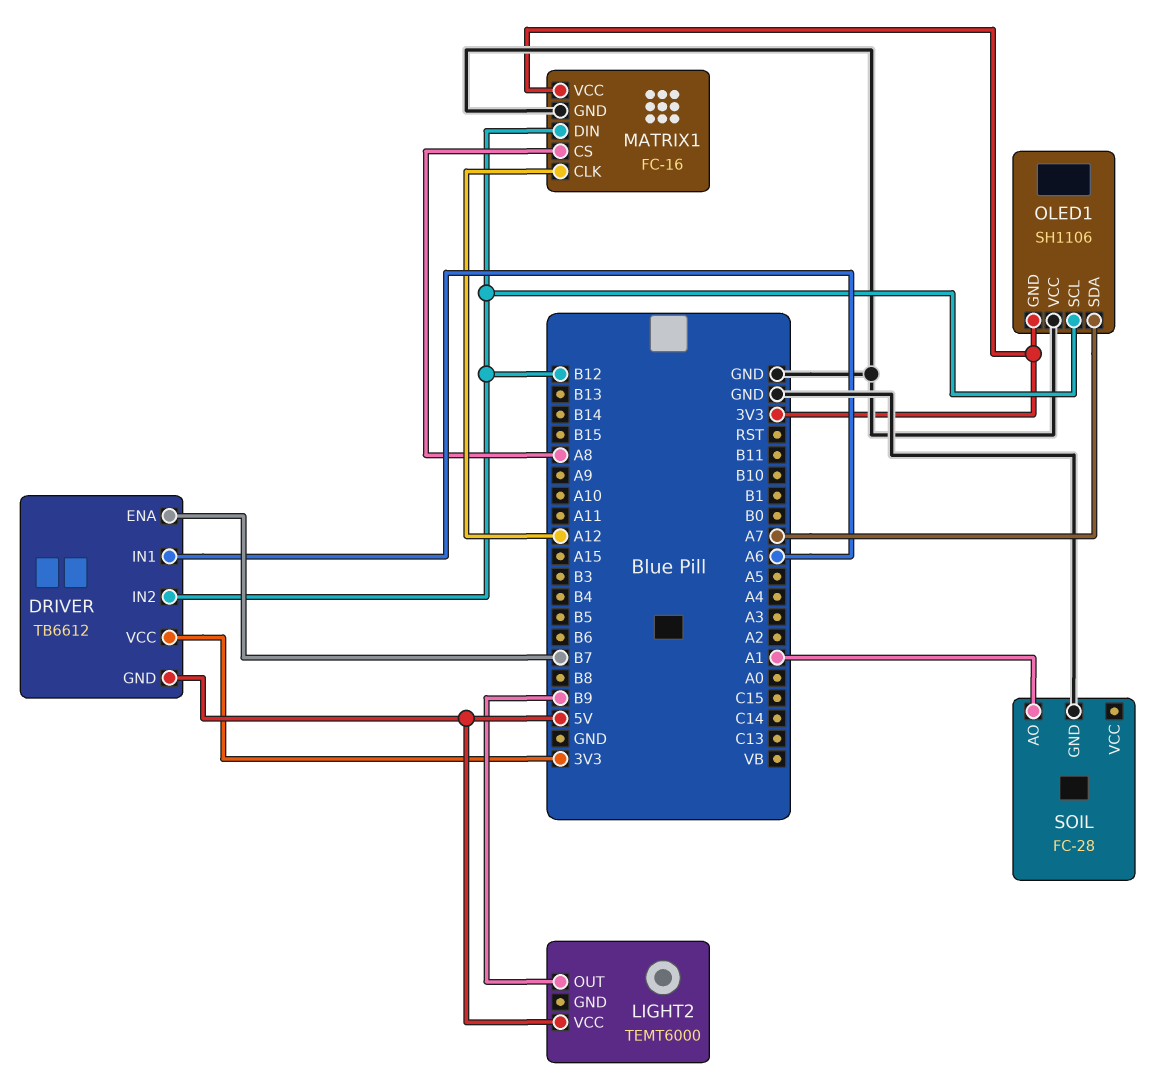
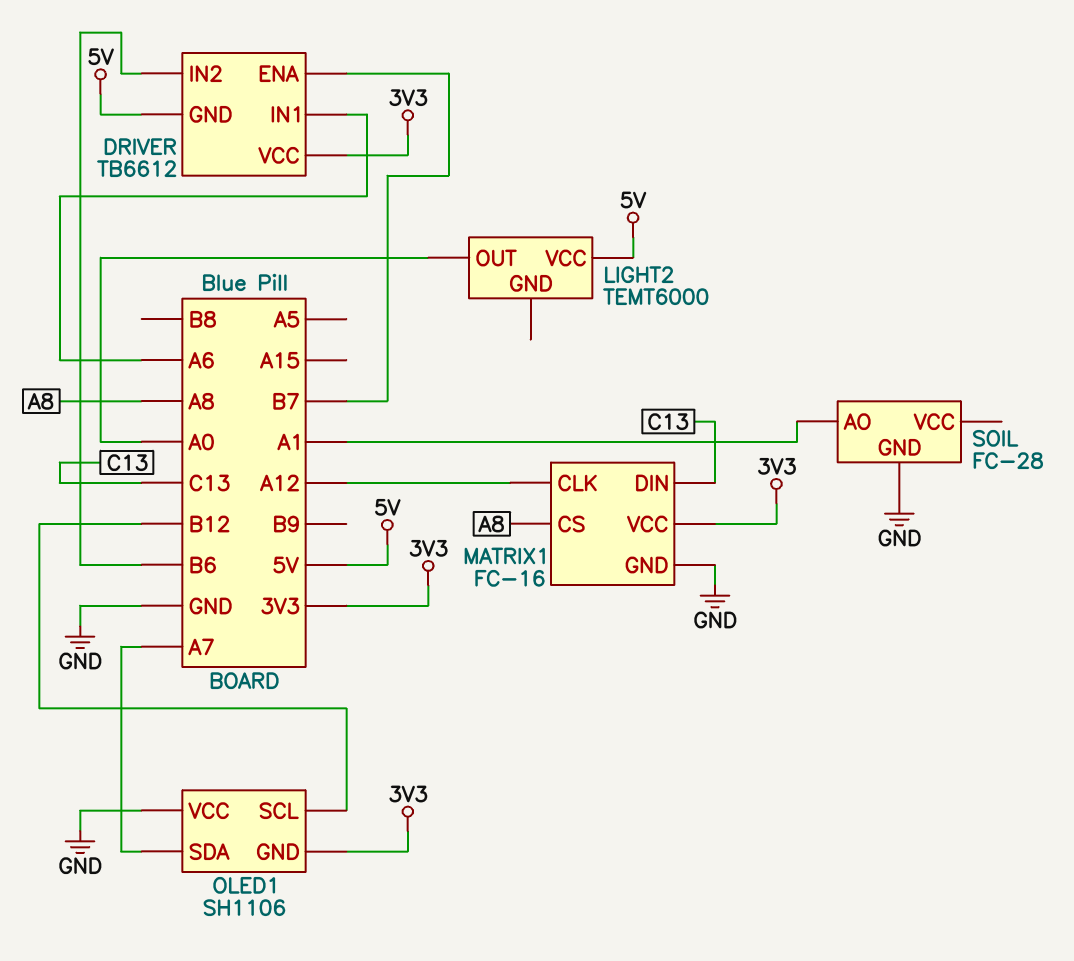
DRIVER pin IN2: B12 -> B6
LIGHT2 pin OUT: B9 -> A0
MATRIX1 pin DIN: B12 -> C13

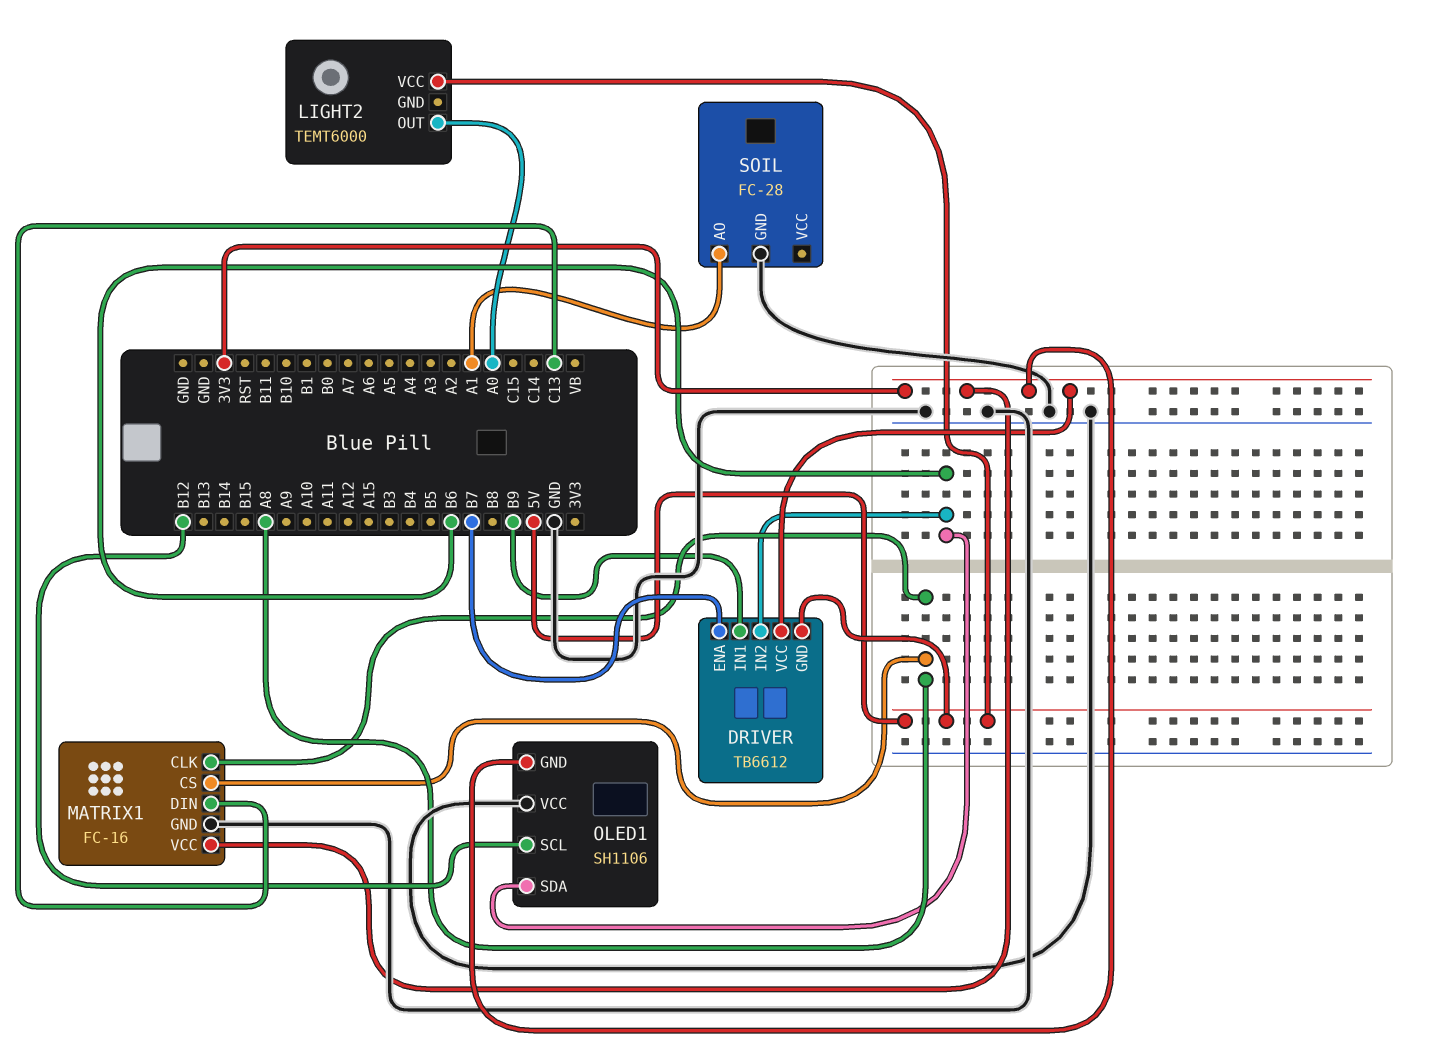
DRIVER pin IN1: A6 -> B9
MATRIX1 pin CLK: A12 -> A8
OLED1 pin SDA: A7 -> B6

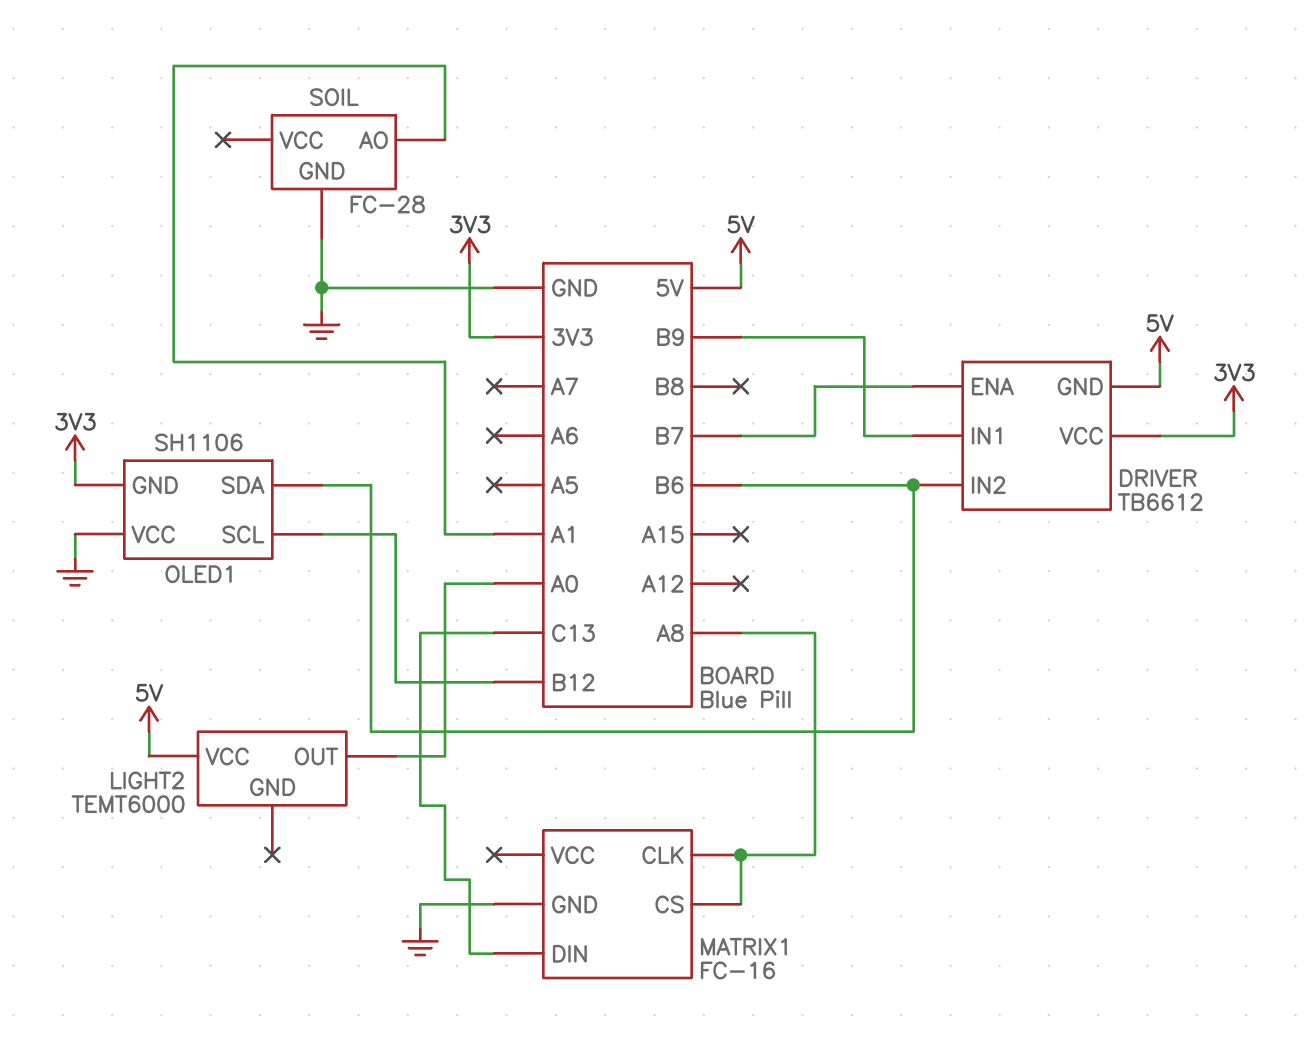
MATRIX1 pin VCC: 3V3 -> none

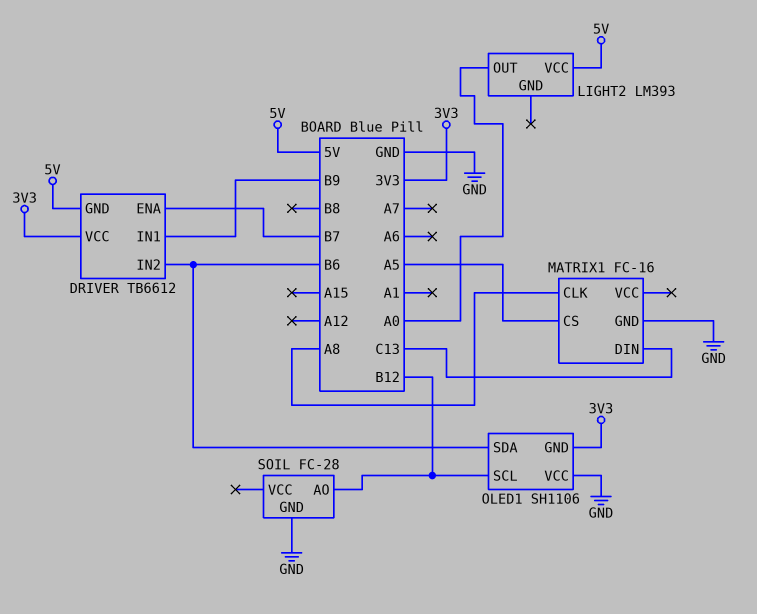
LIGHT2: TEMT6000 -> LM393
MATRIX1 pin CS: A8 -> A5
SOIL pin AO: A1 -> B12

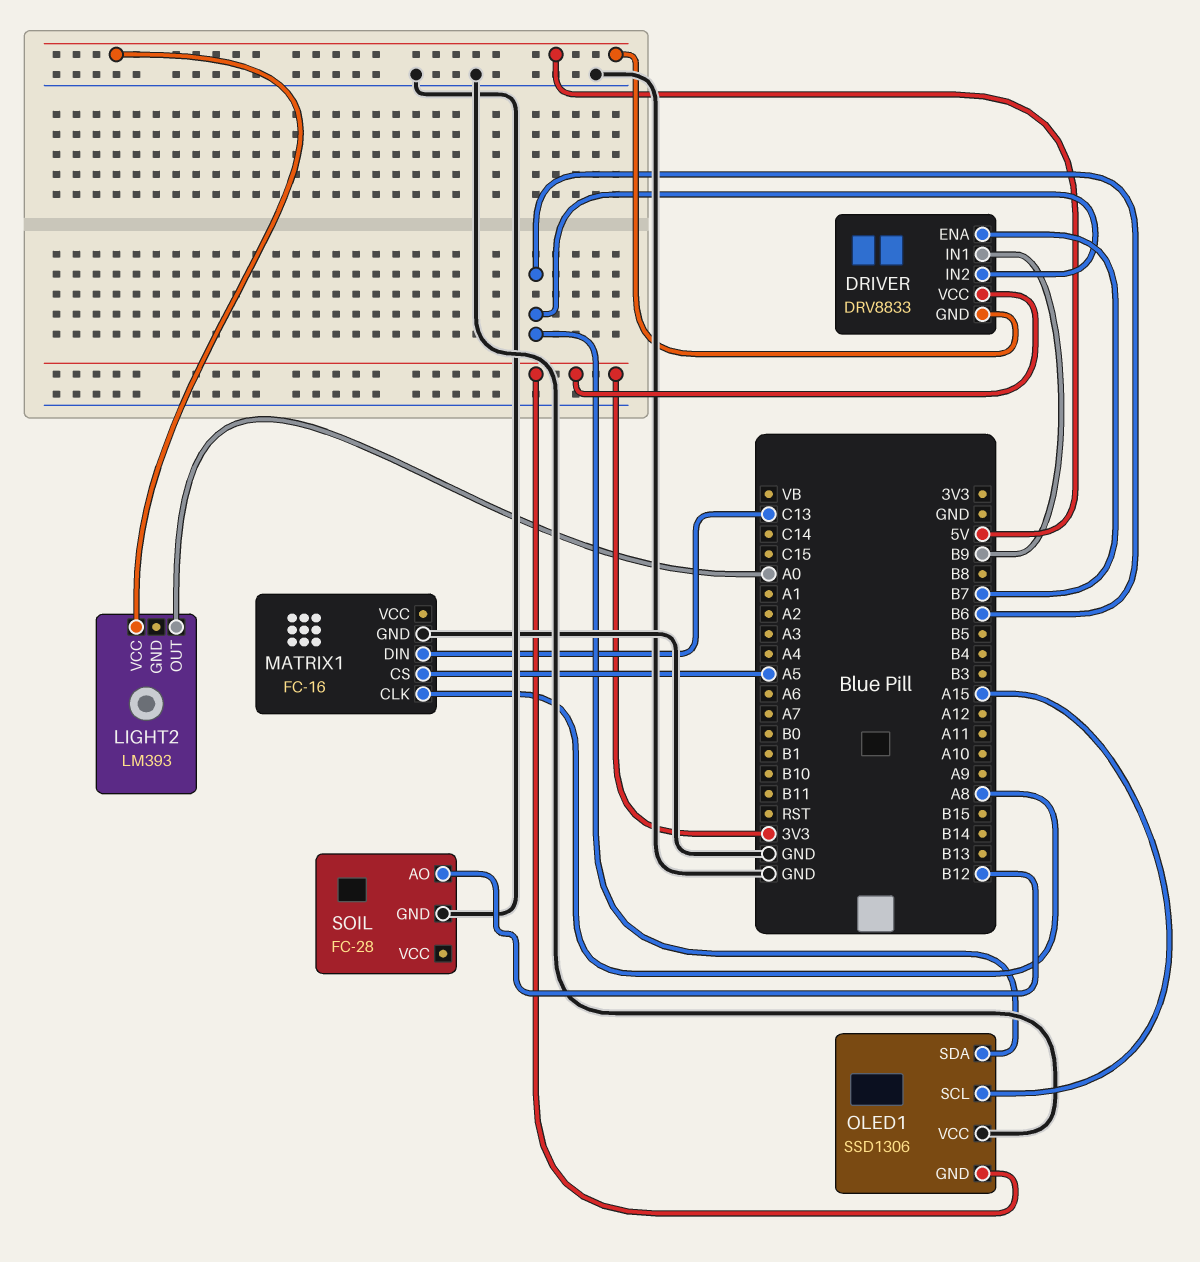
DRIVER: TB6612 -> DRV8833
OLED1: SH1106 -> SSD1306
OLED1 pin SCL: B12 -> A15

